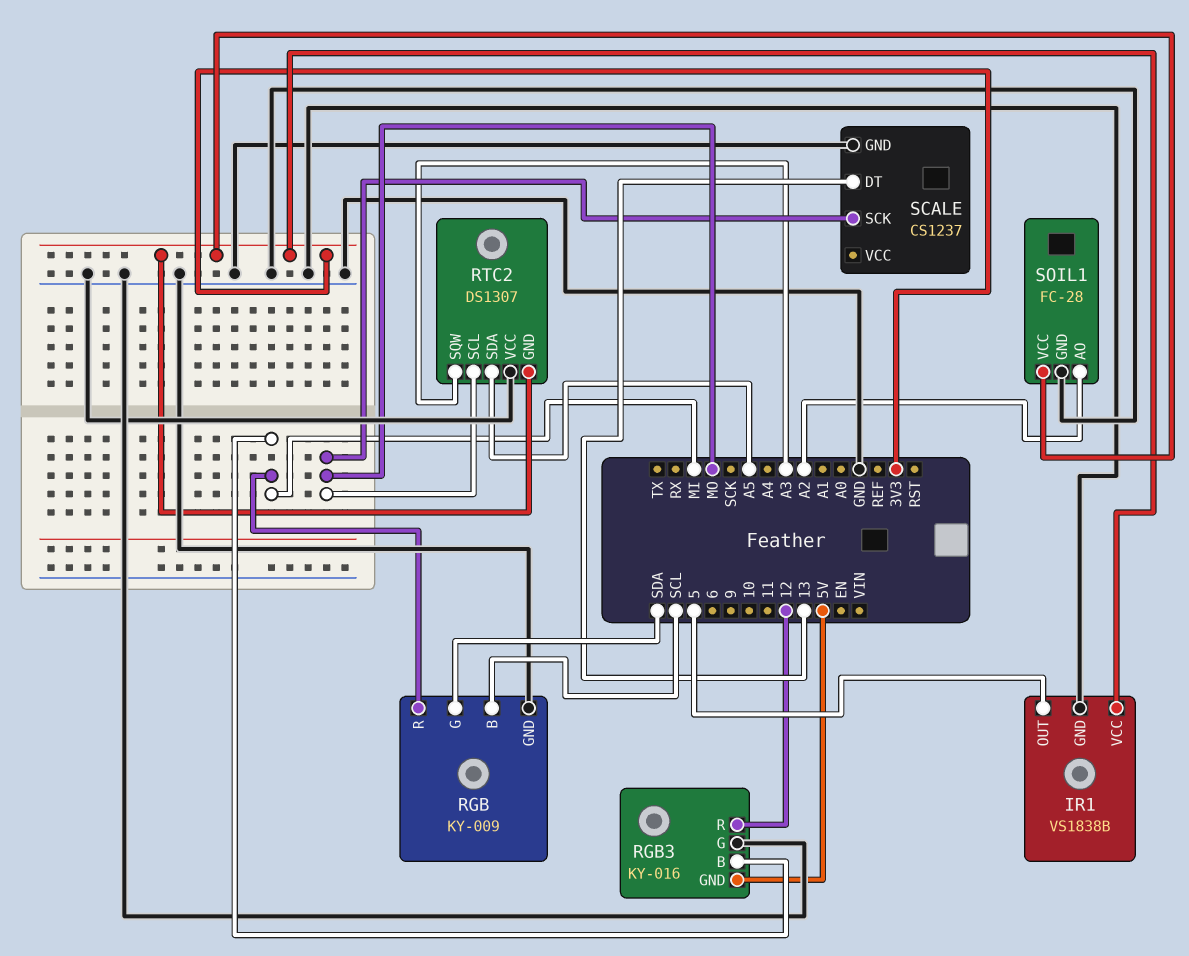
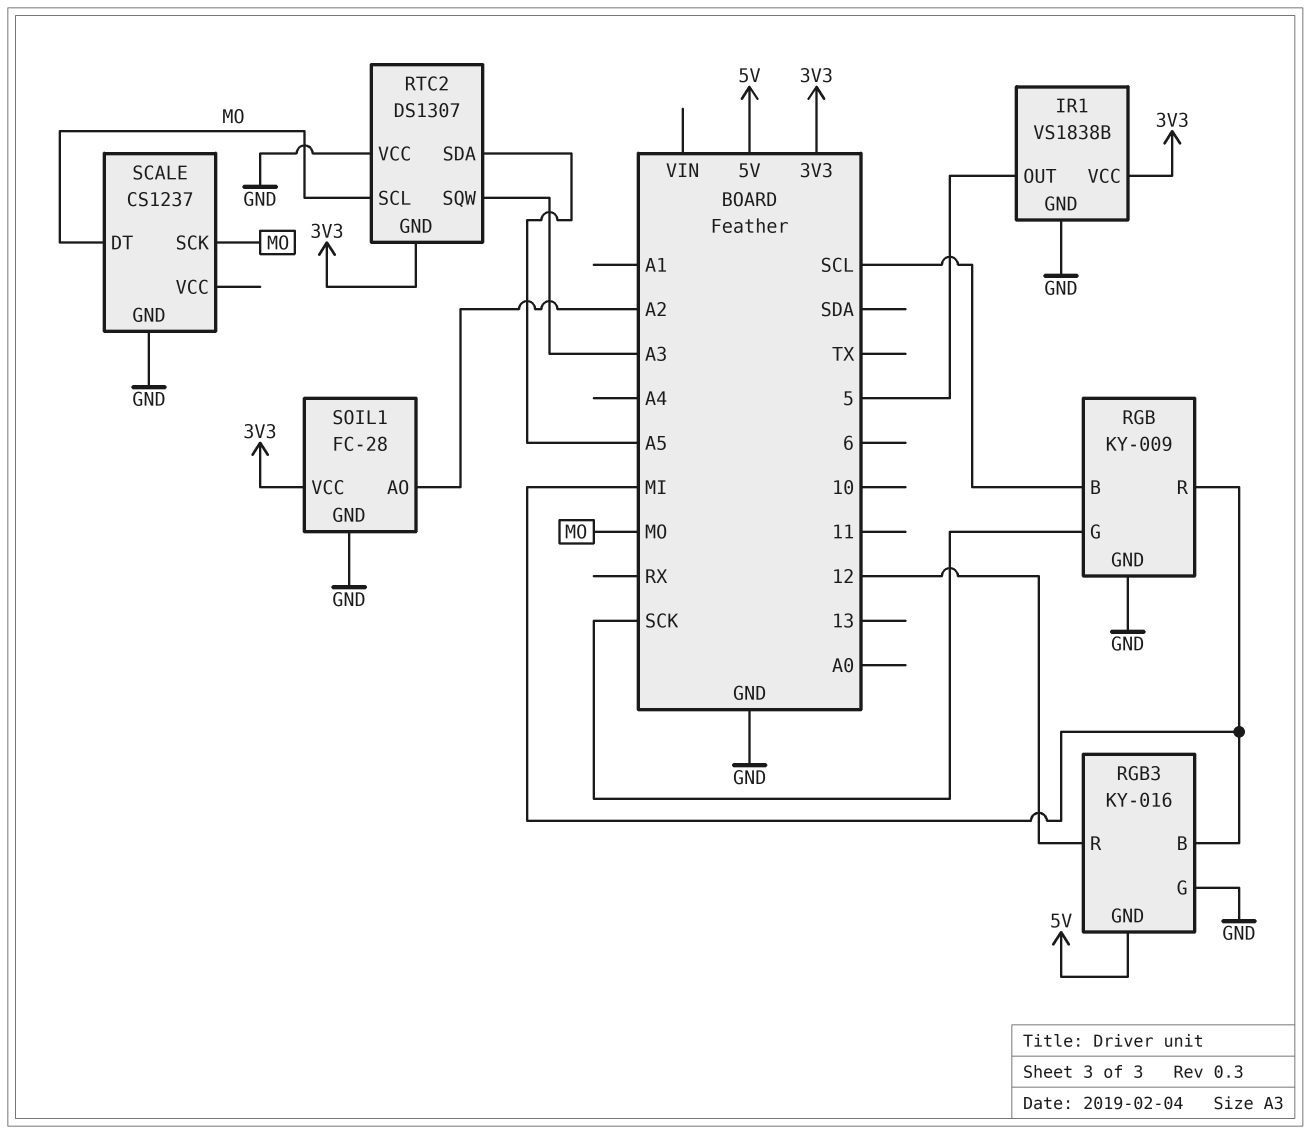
RGB pin G: SDA -> SCK
SCALE pin DT: 13 -> MO

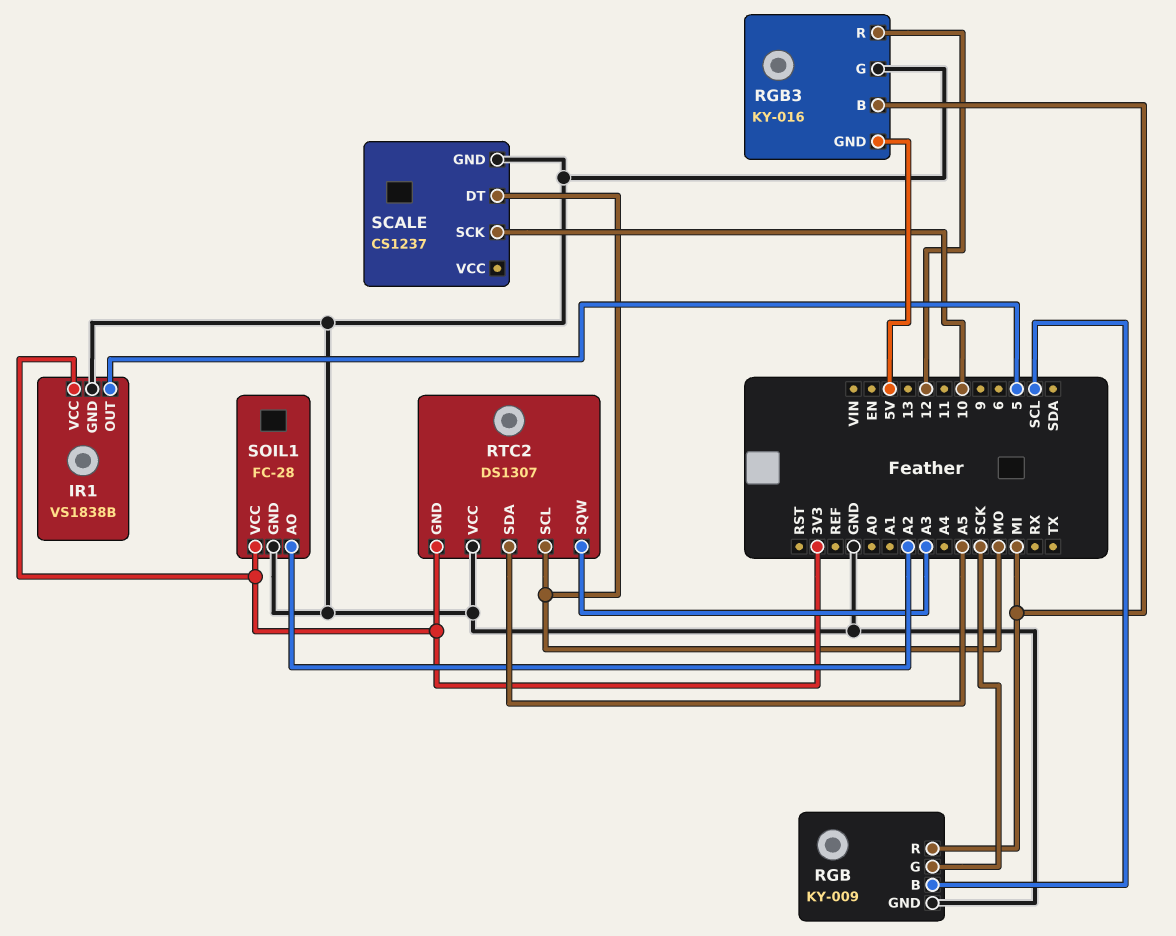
SCALE pin SCK: MO -> 10

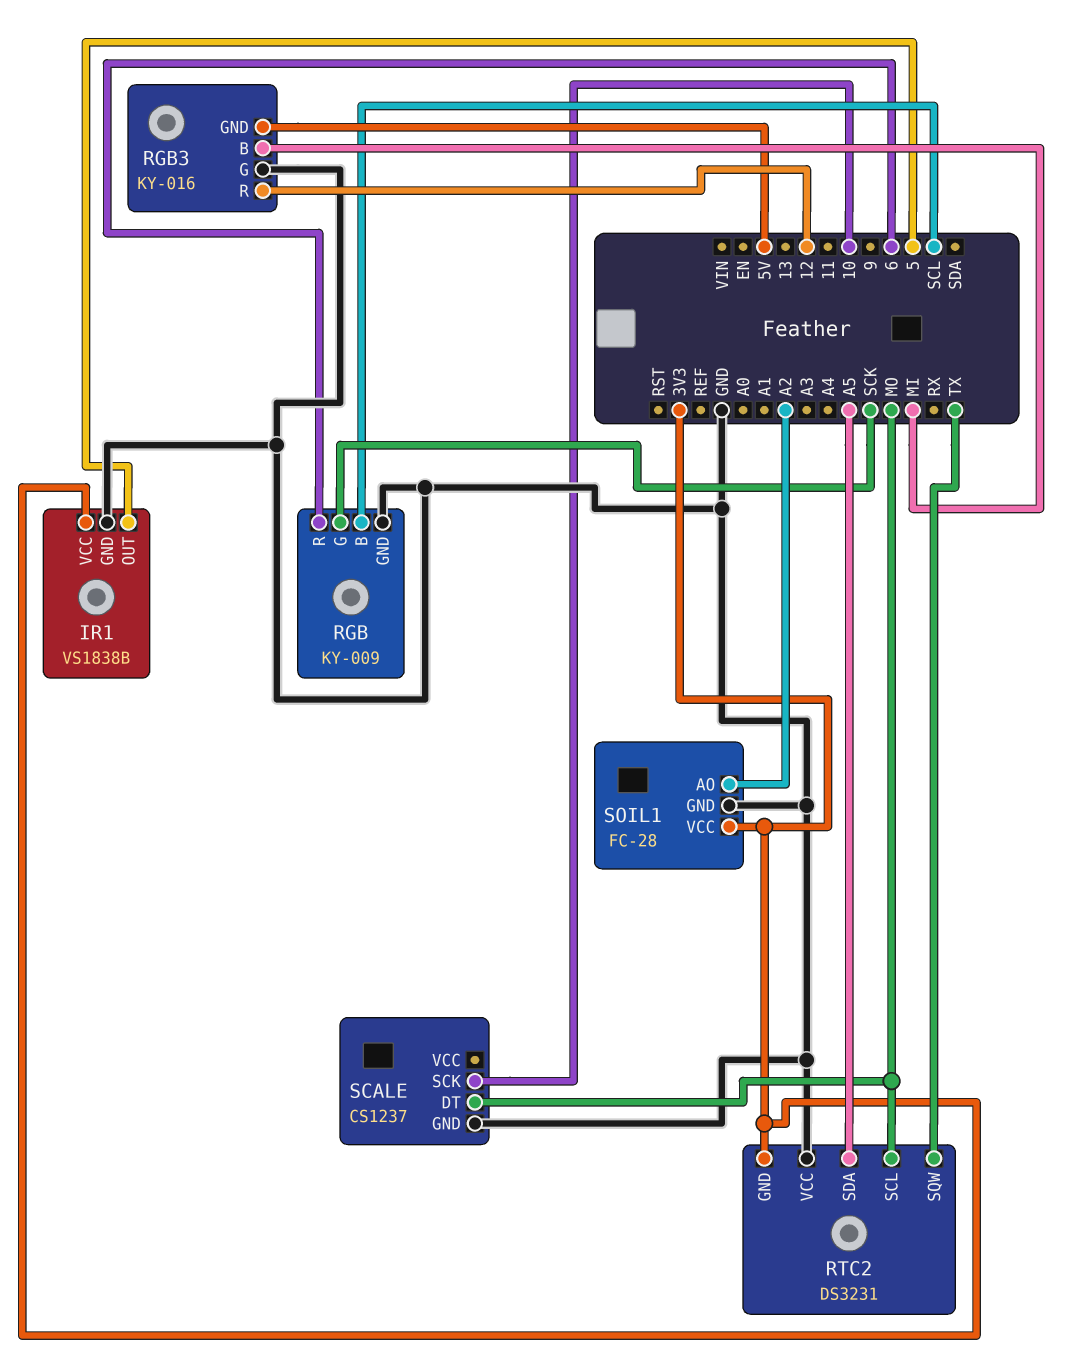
RGB pin R: MI -> 6
RTC2: DS1307 -> DS3231
RTC2 pin SQW: A3 -> TX

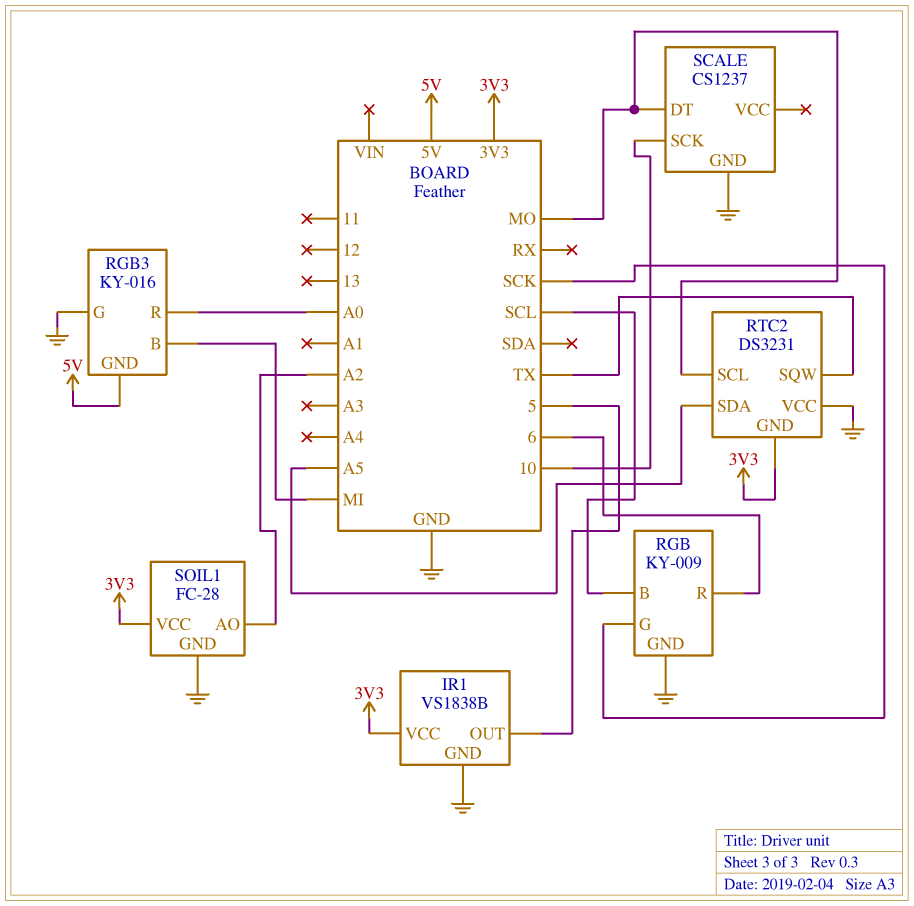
RGB3 pin R: 12 -> A0

